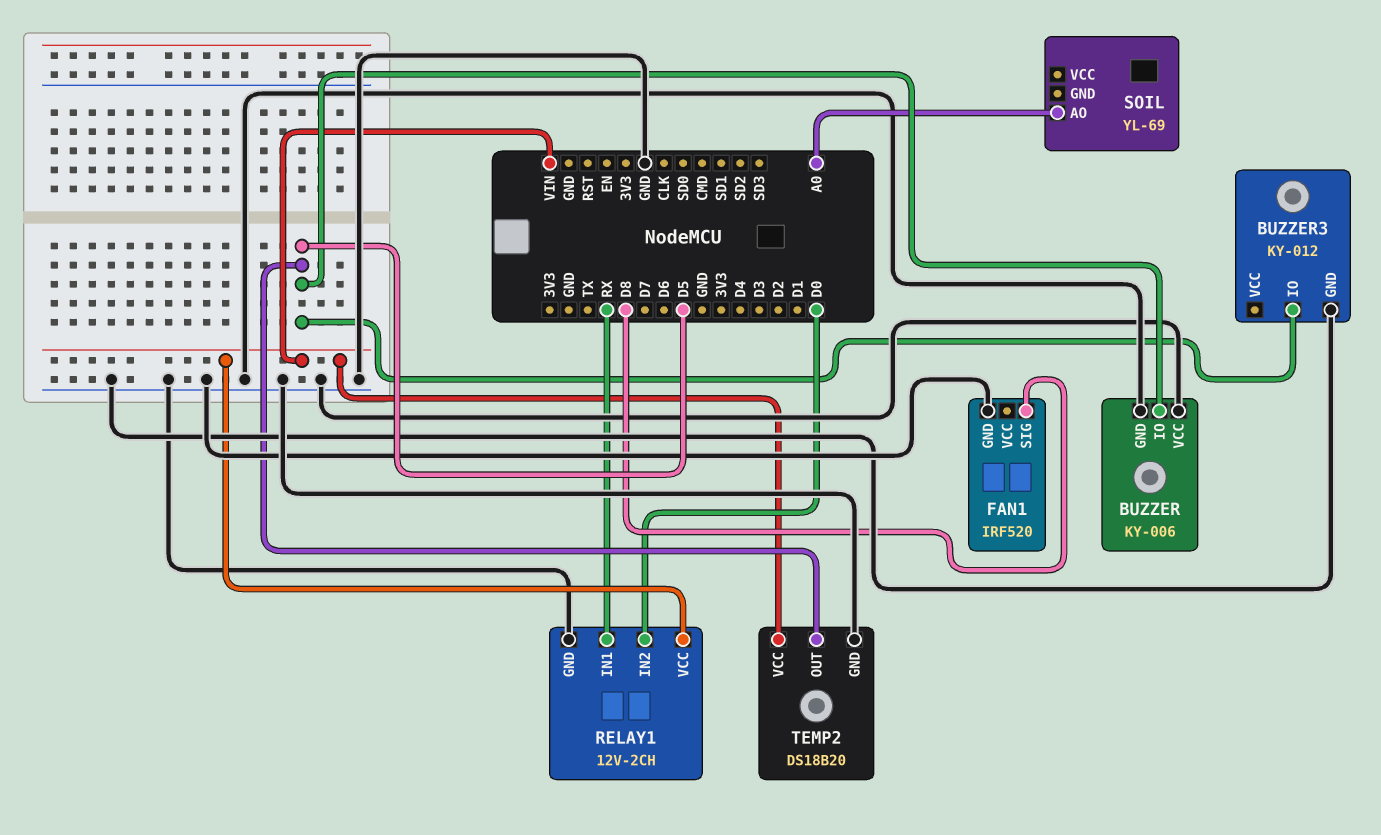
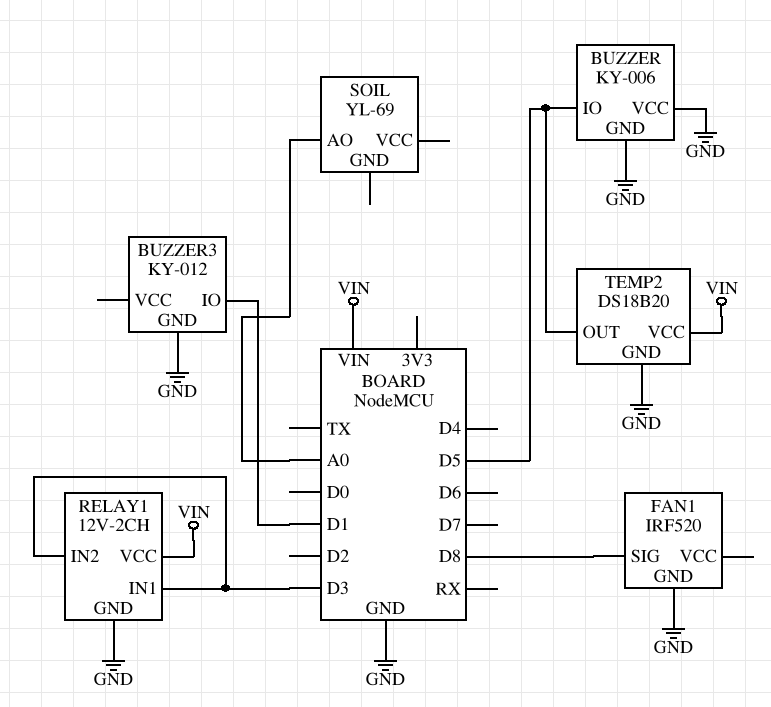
BUZZER3 pin IO: D5 -> D1
RELAY1 pin IN1: RX -> D3
RELAY1 pin IN2: D0 -> D3

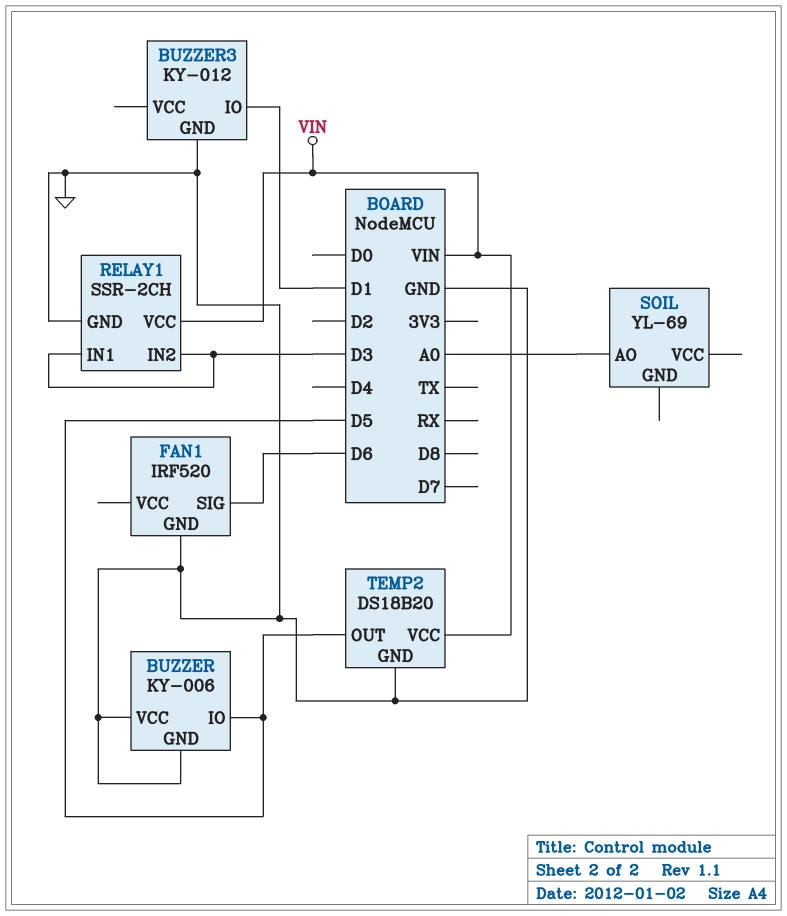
FAN1 pin SIG: D8 -> D6
RELAY1: 12V-2CH -> SSR-2CH

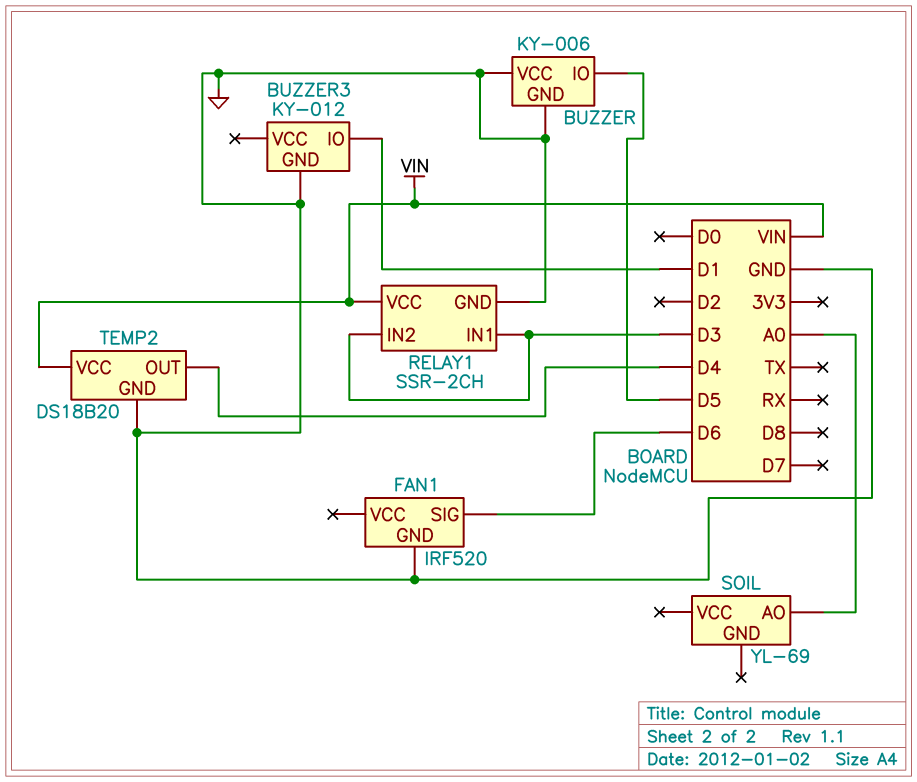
TEMP2 pin OUT: D5 -> D4

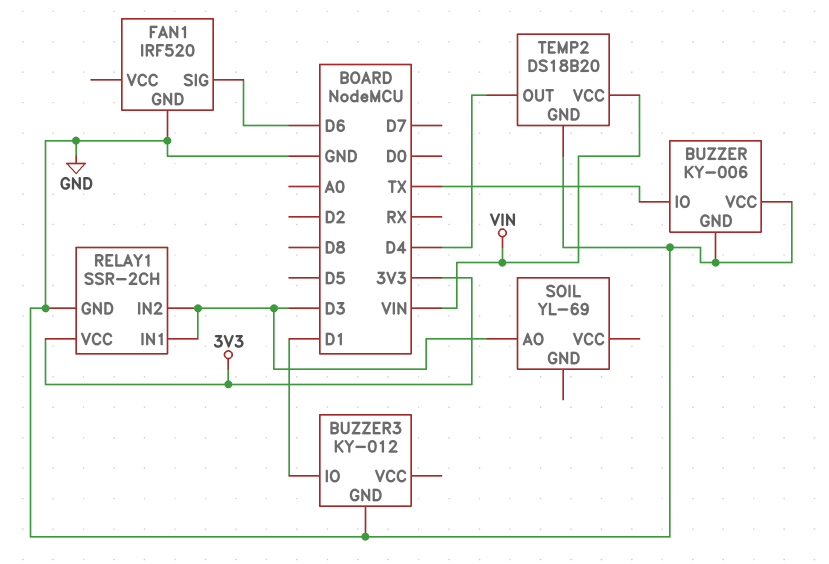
BUZZER pin IO: D5 -> TX
RELAY1 pin VCC: VIN -> 3V3
SOIL pin AO: A0 -> D3

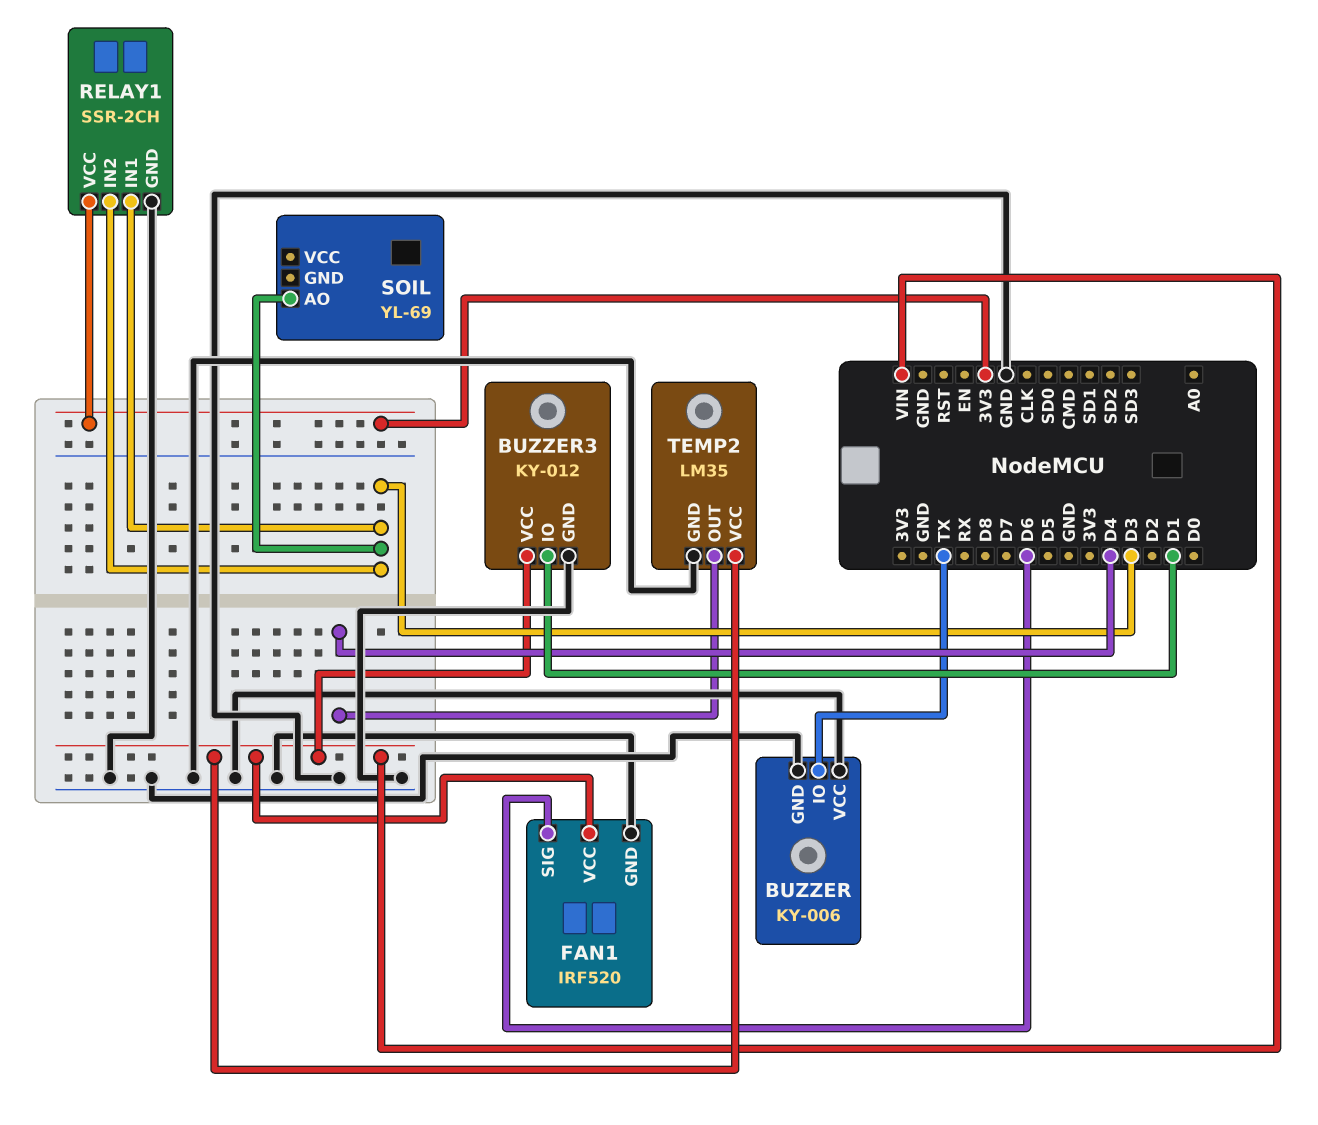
BUZZER3 pin VCC: none -> VIN
FAN1 pin VCC: none -> VIN
TEMP2: DS18B20 -> LM35

